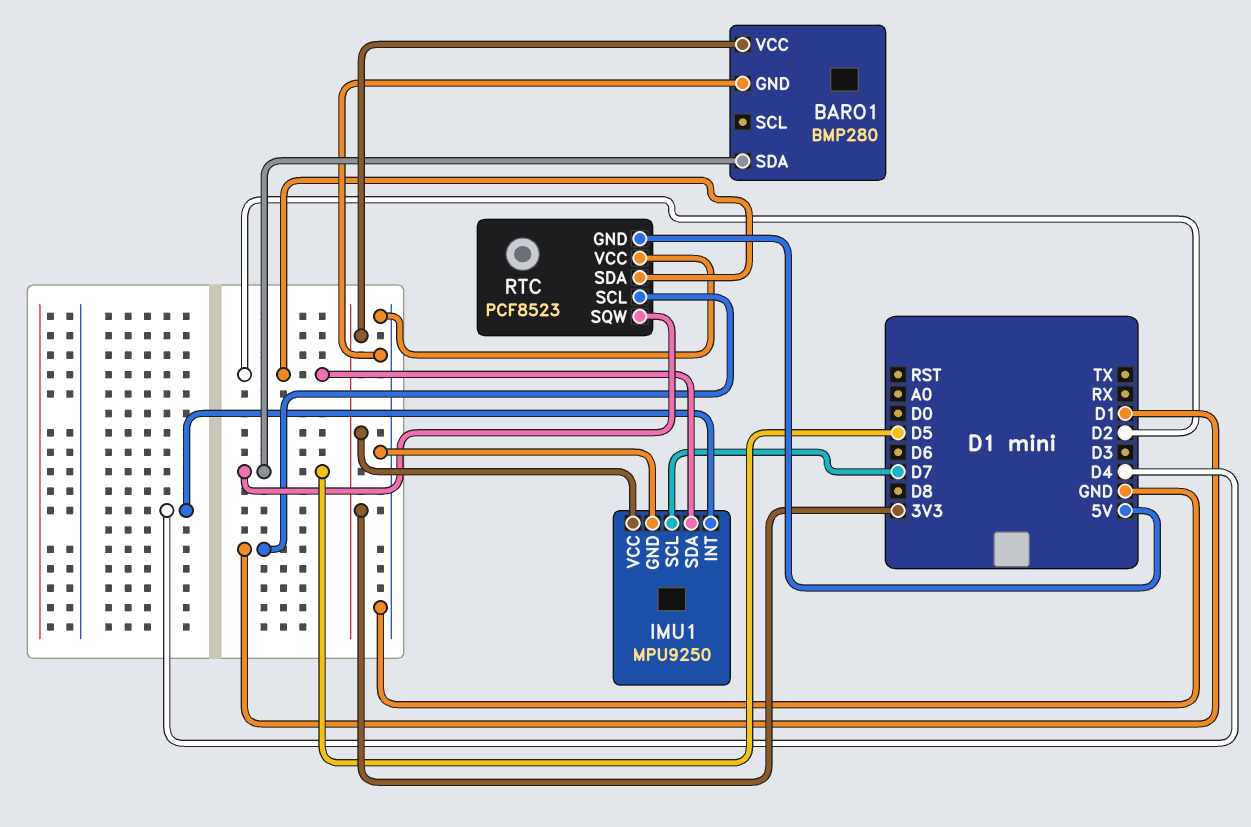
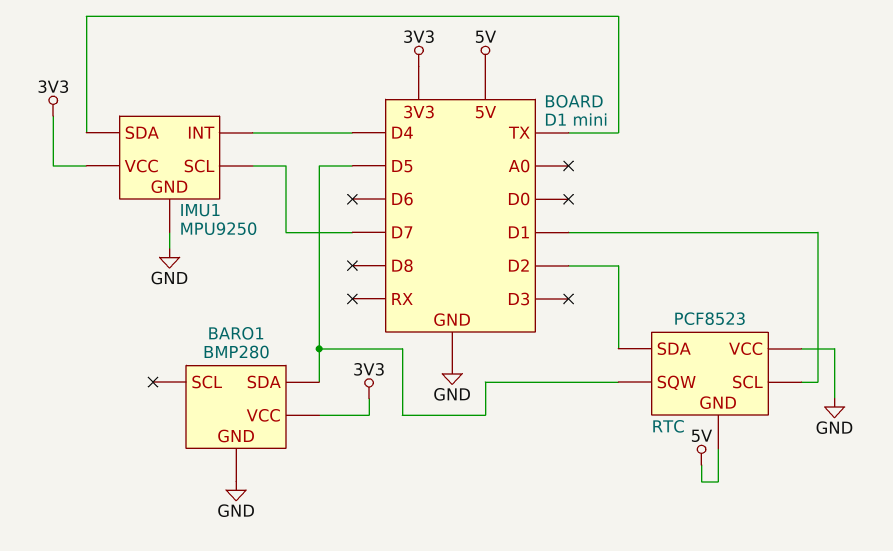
IMU1 pin SDA: D2 -> TX

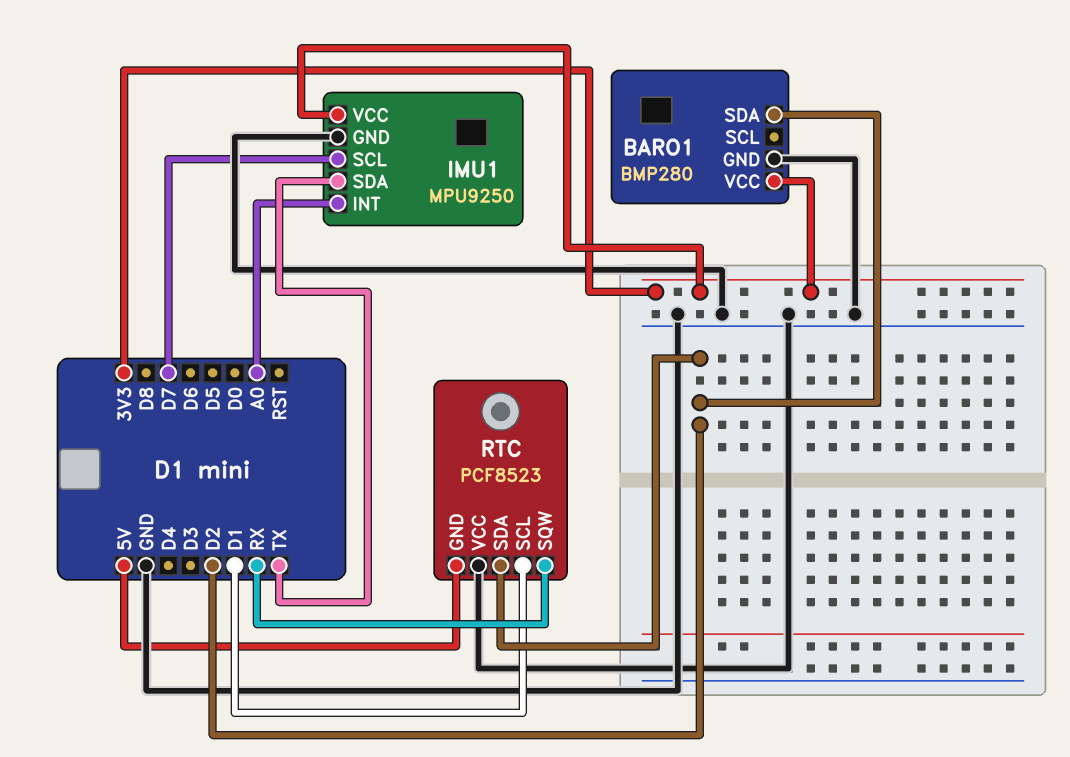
BARO1 pin SDA: D5 -> D2
IMU1 pin INT: D4 -> A0
RTC pin SQW: D5 -> RX

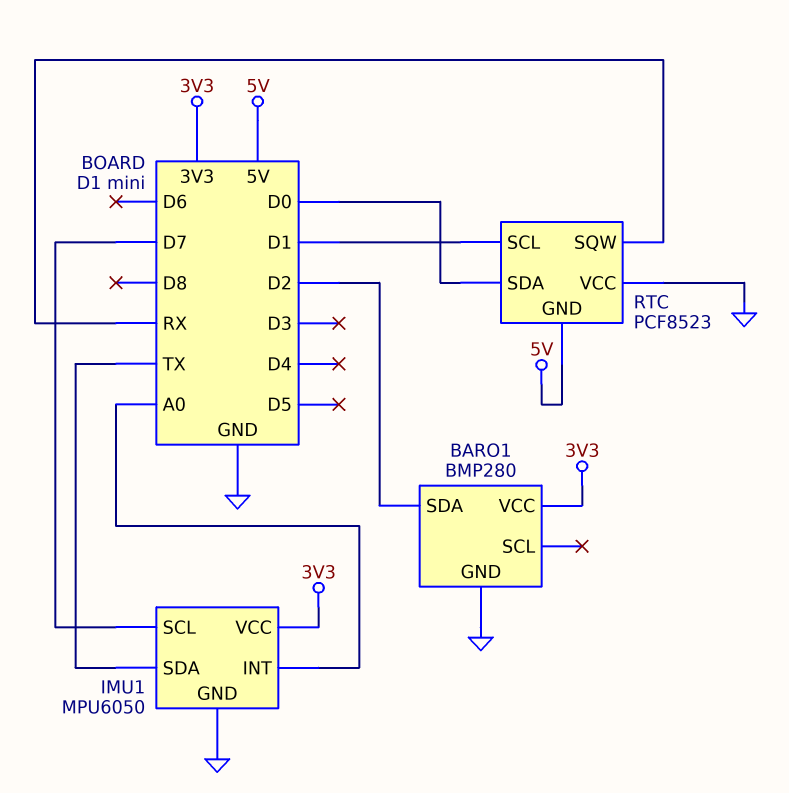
IMU1: MPU9250 -> MPU6050
RTC pin SDA: D2 -> D0

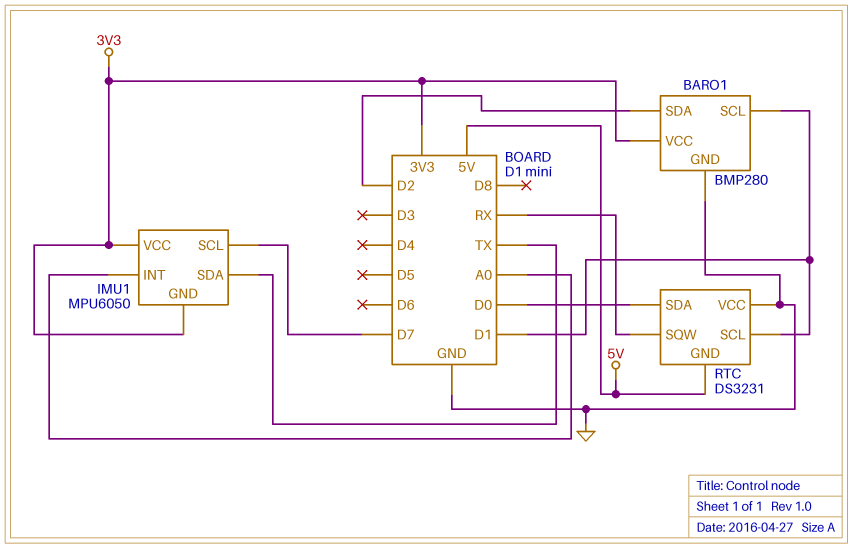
BARO1 pin SCL: none -> D1
IMU1 pin GND: GND -> 3V3
RTC: PCF8523 -> DS3231

